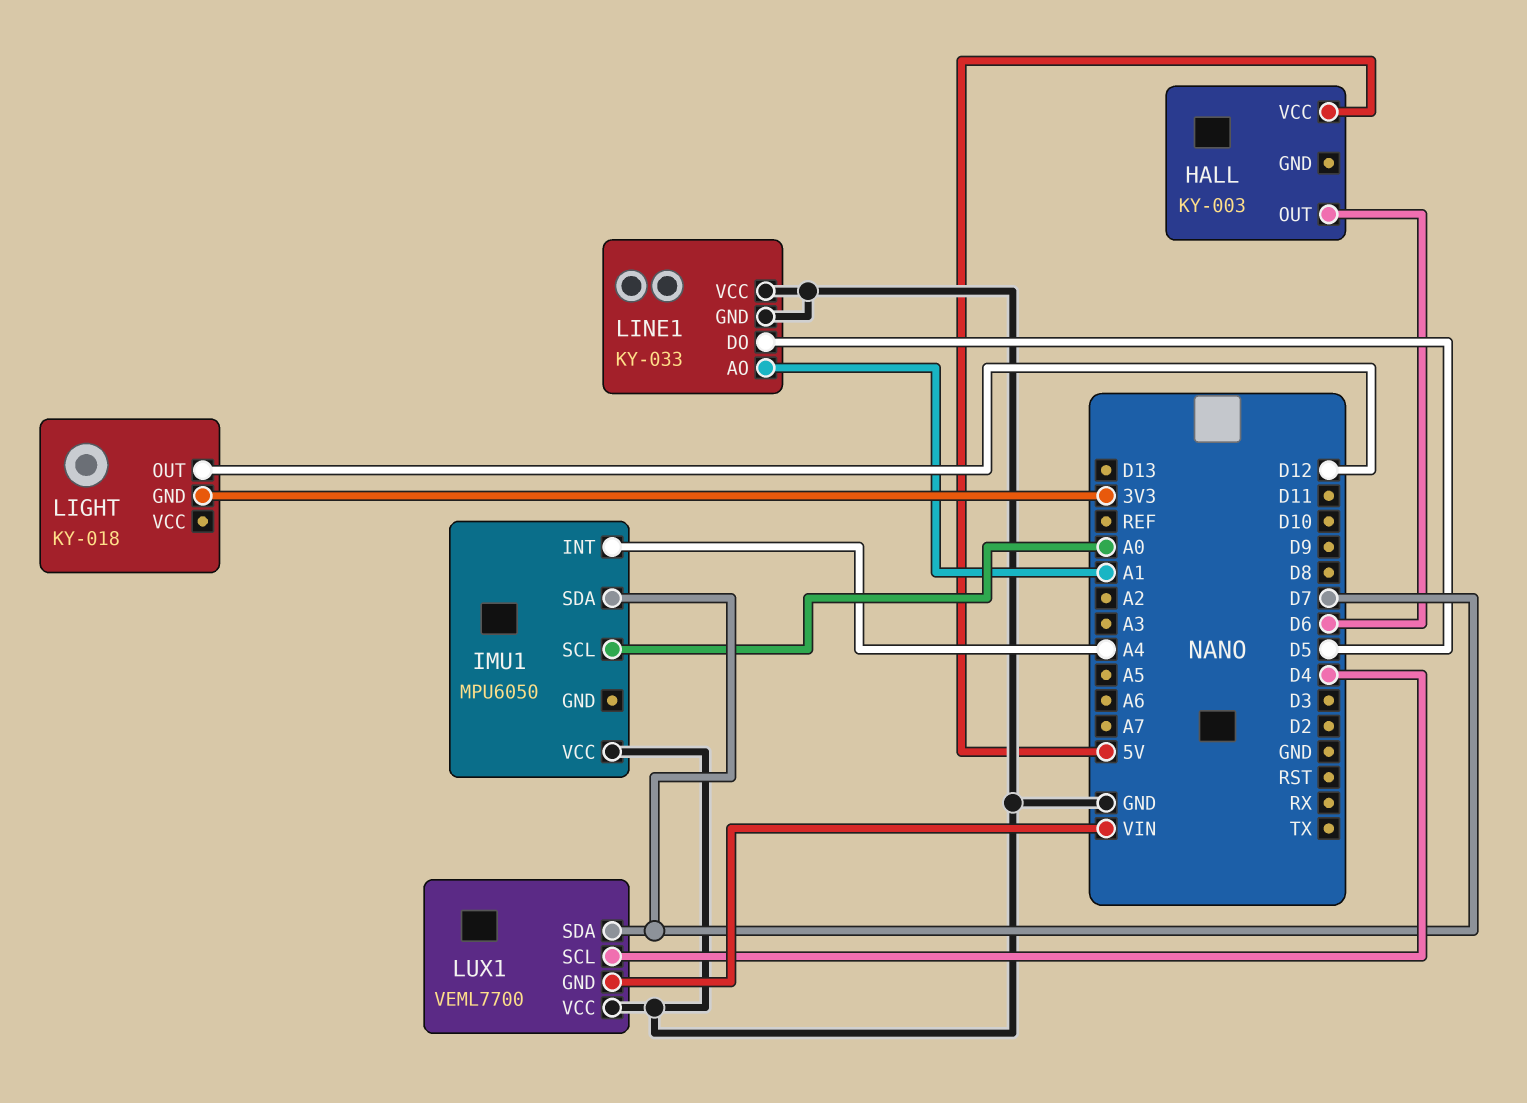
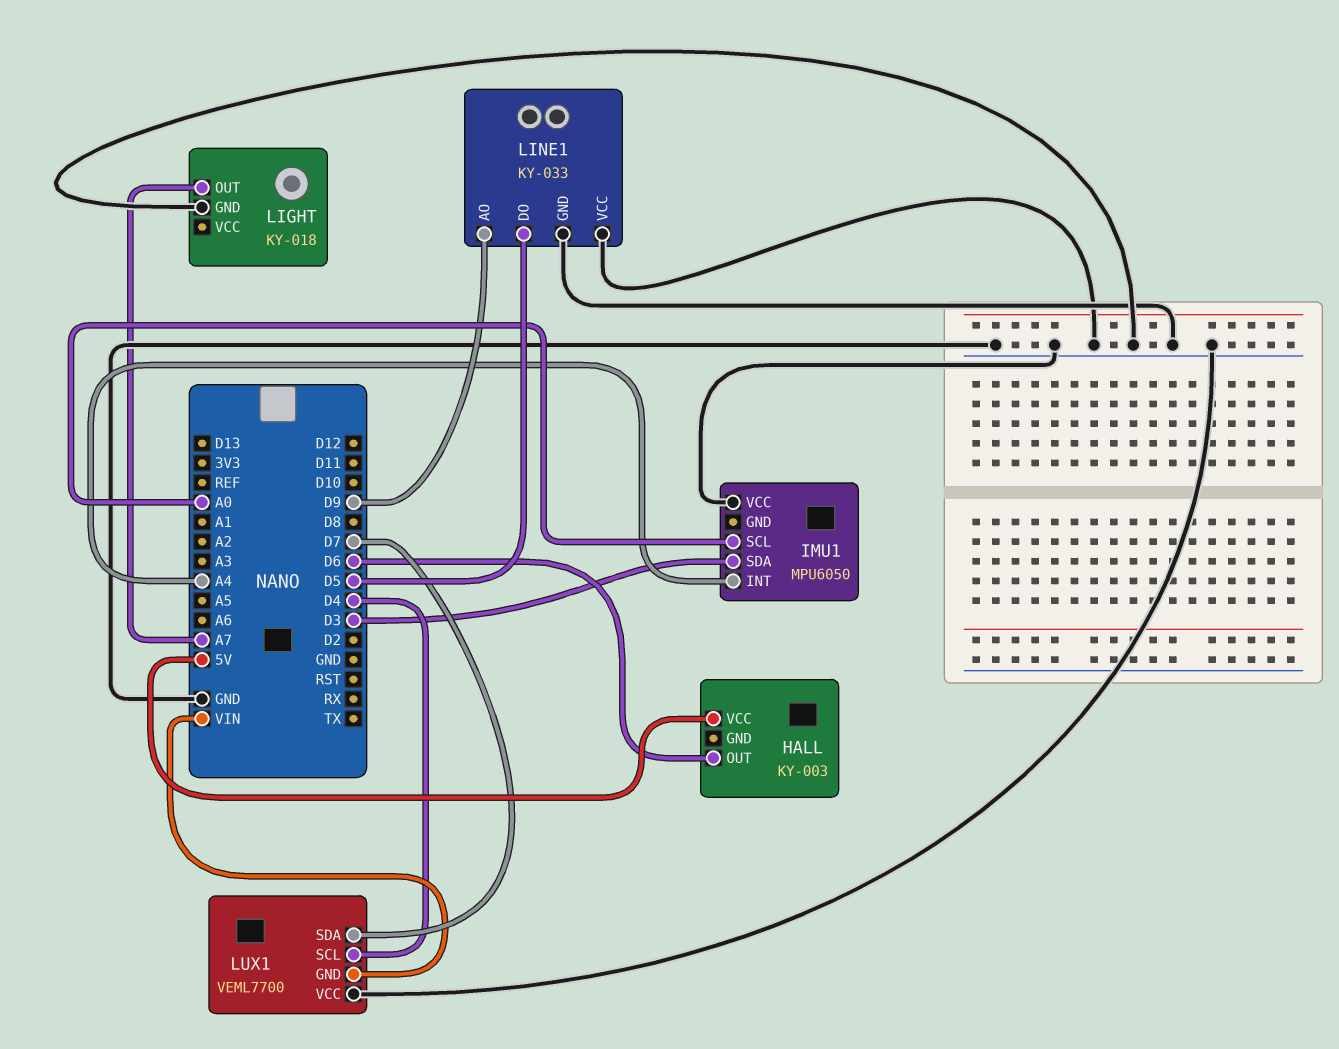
IMU1 pin SDA: D7 -> D3
LIGHT pin GND: 3V3 -> GND
LIGHT pin OUT: D12 -> A7
LINE1 pin AO: A1 -> D9

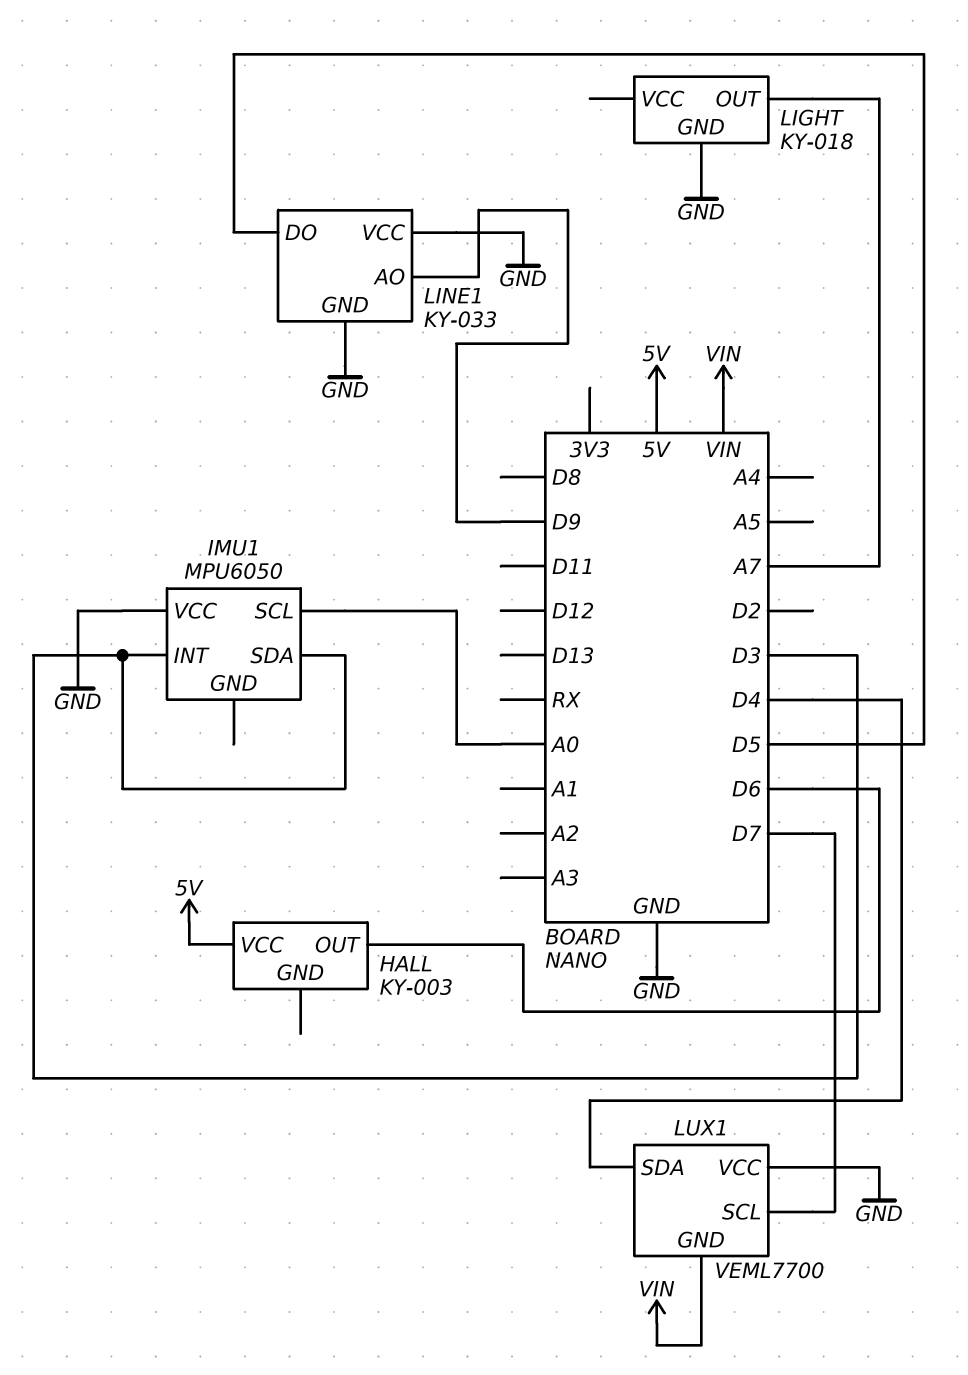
IMU1 pin INT: A4 -> D3
LUX1 pin SCL: D4 -> D7
LUX1 pin SDA: D7 -> D4

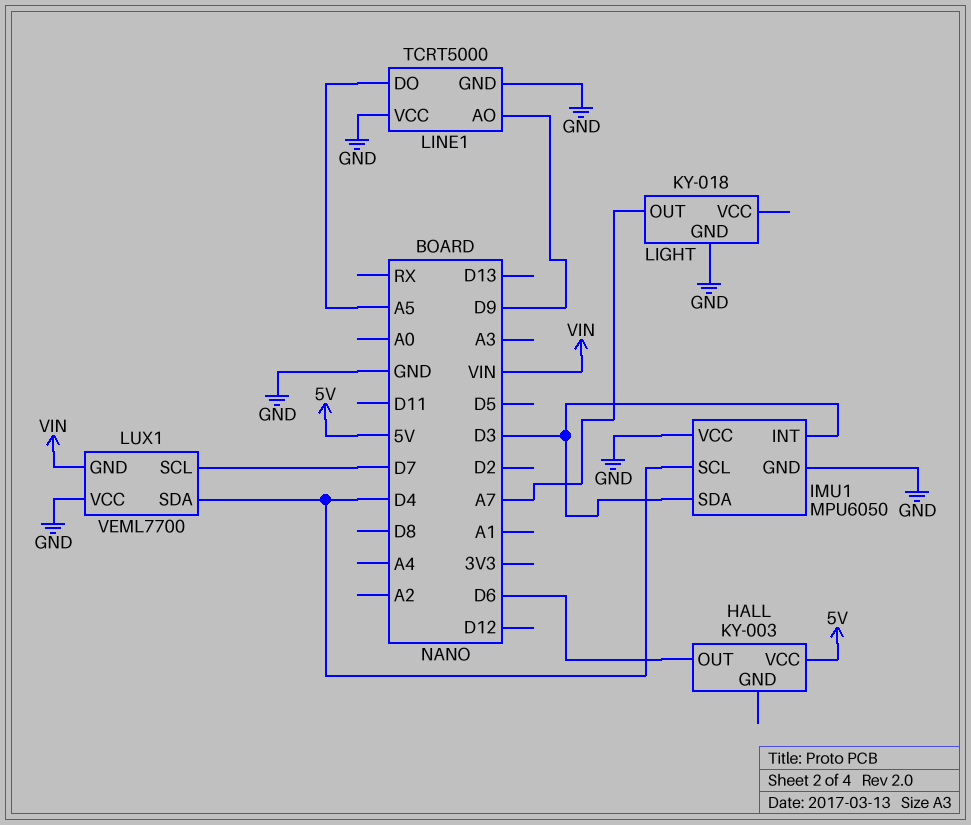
IMU1 pin GND: none -> GND
IMU1 pin SCL: A0 -> D4
LINE1: KY-033 -> TCRT5000
LINE1 pin DO: D5 -> A5

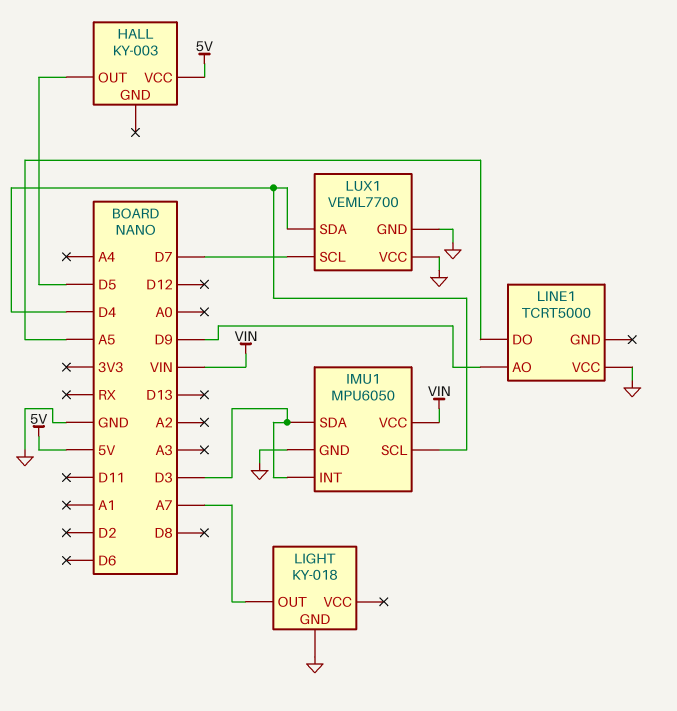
HALL pin OUT: D6 -> D5
IMU1 pin VCC: GND -> VIN
LINE1 pin GND: GND -> none
LUX1 pin GND: VIN -> GND

